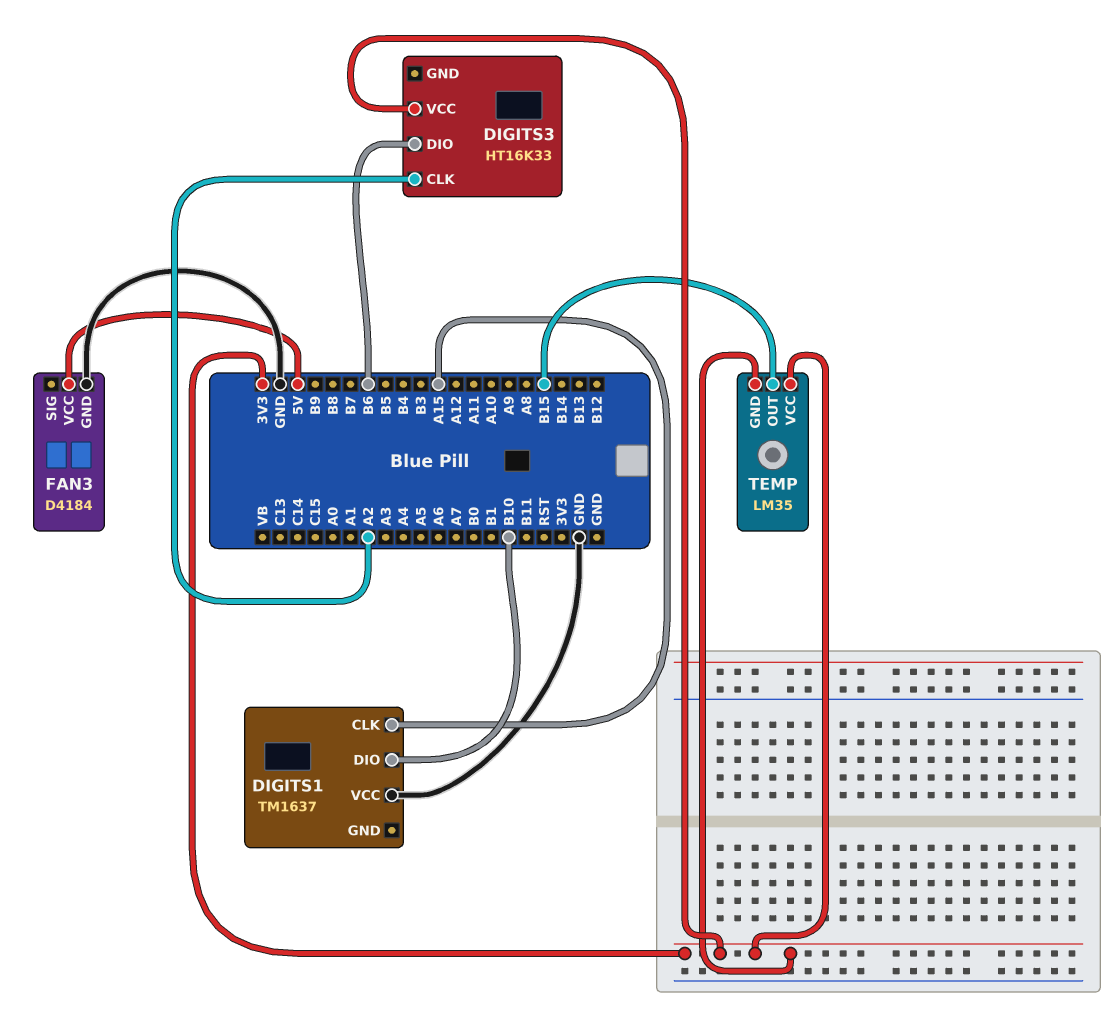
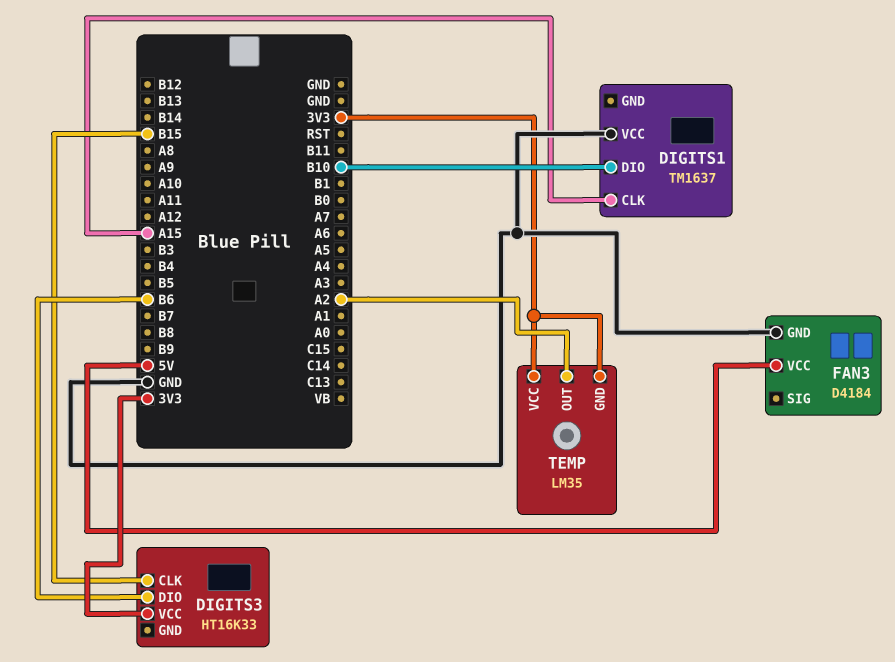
DIGITS3 pin CLK: A2 -> B15
TEMP pin OUT: B15 -> A2

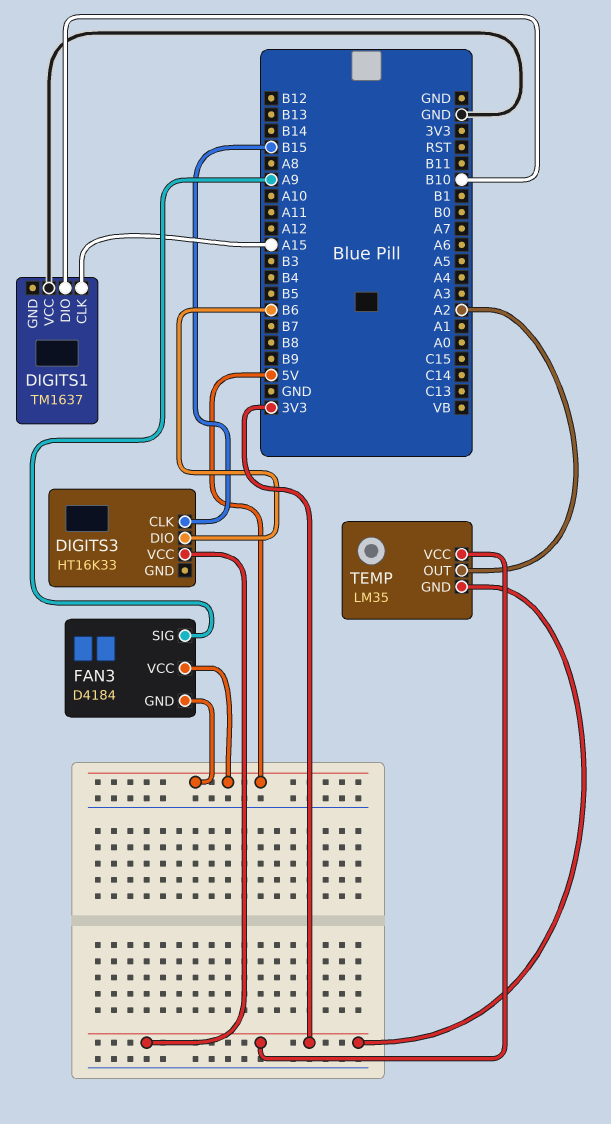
FAN3 pin GND: GND -> 5V
FAN3 pin SIG: none -> A9

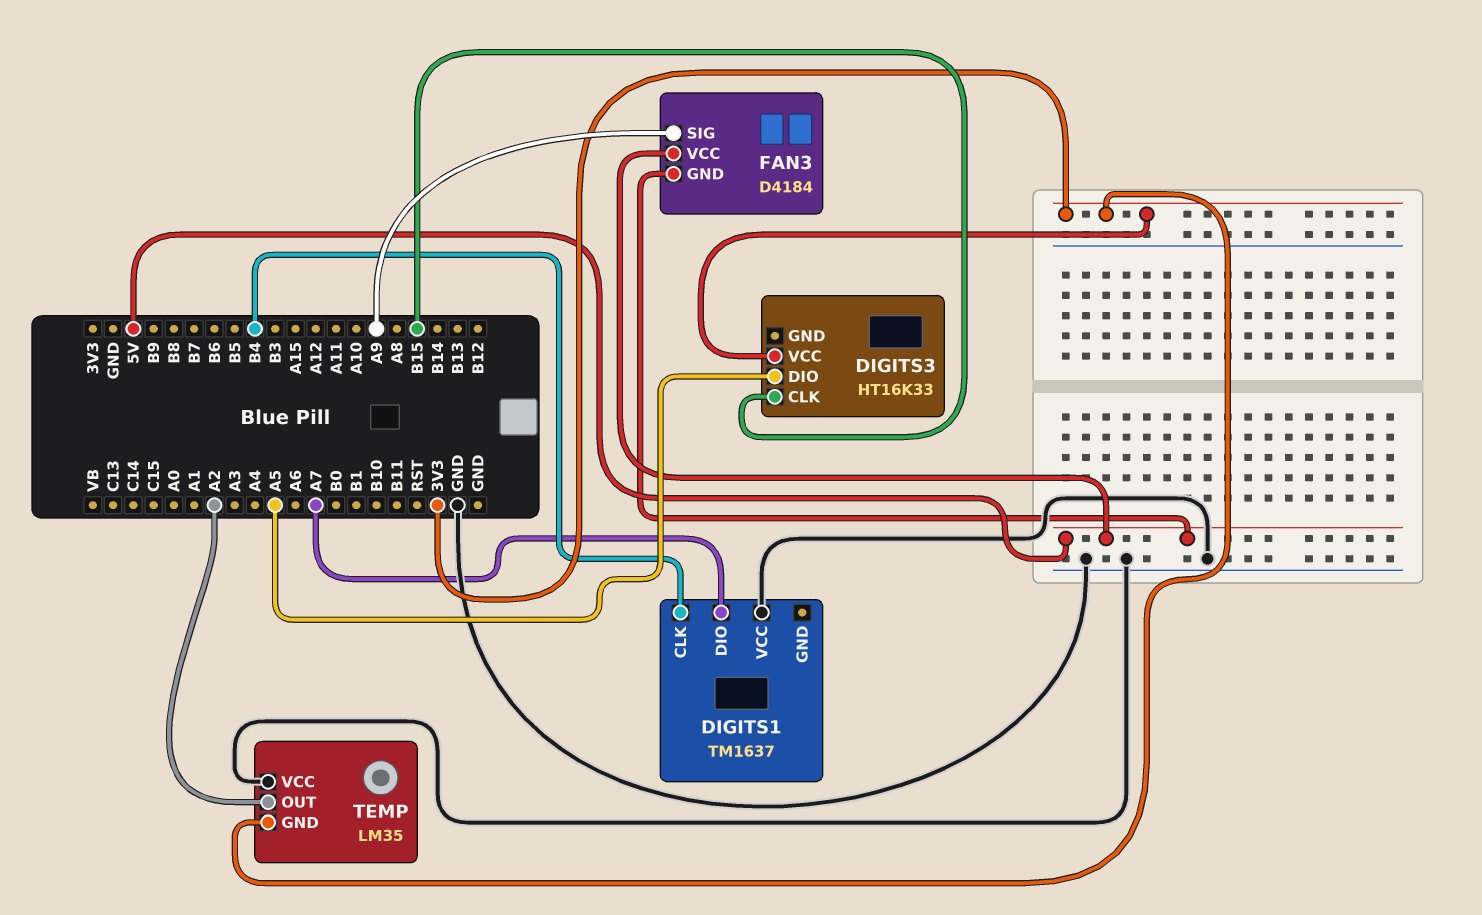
DIGITS1 pin CLK: A15 -> B4
DIGITS1 pin DIO: B10 -> A7
DIGITS3 pin DIO: B6 -> A5
TEMP pin VCC: 3V3 -> GND

